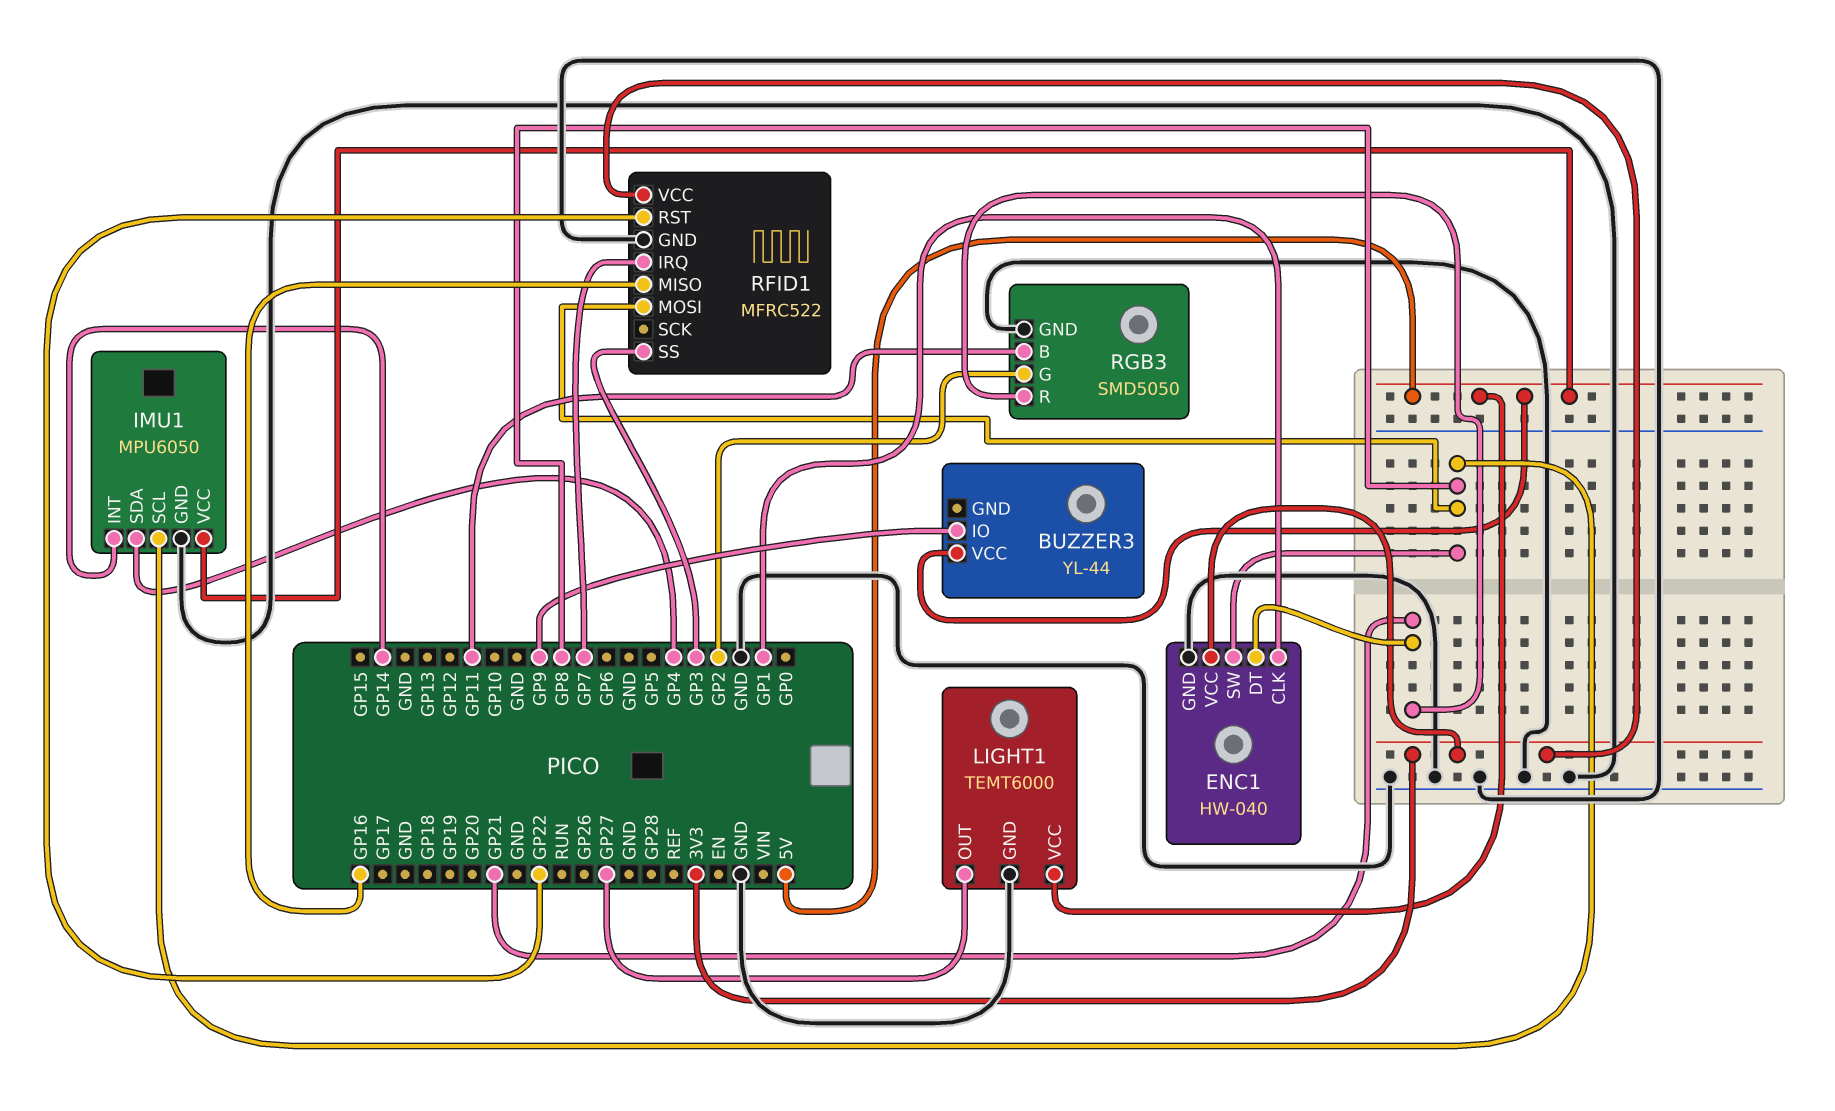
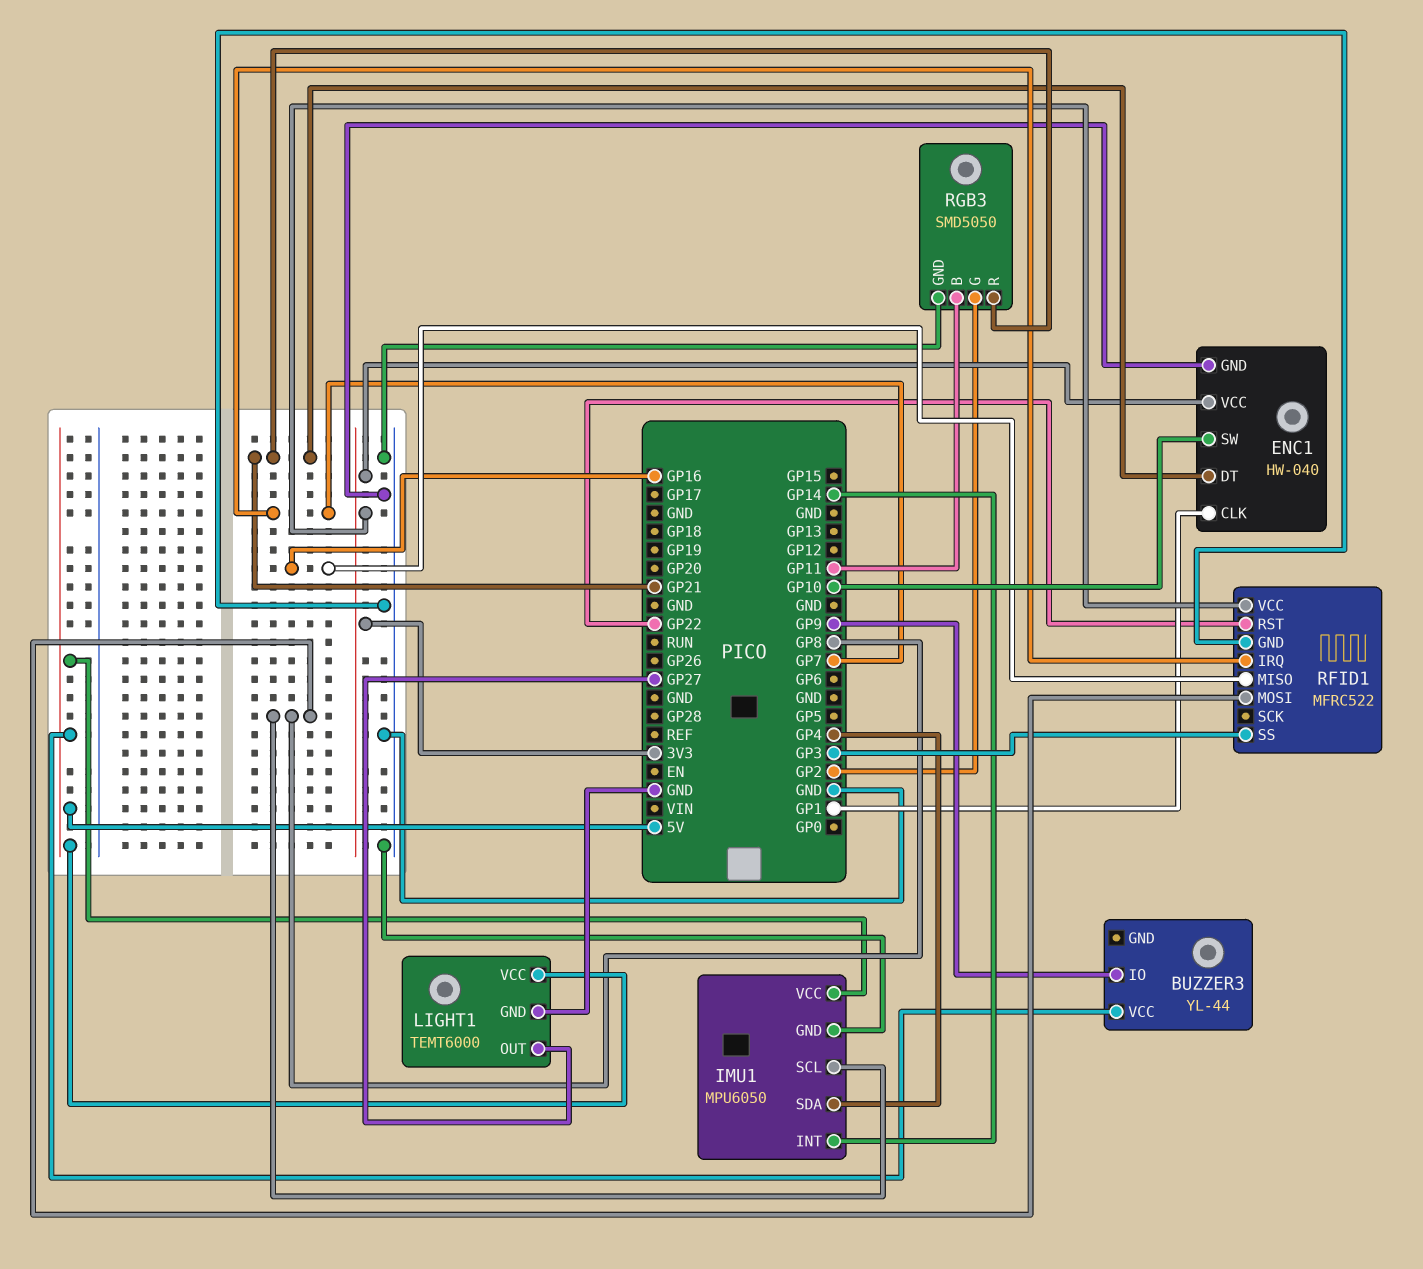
ENC1 pin SW: GP8 -> GP10

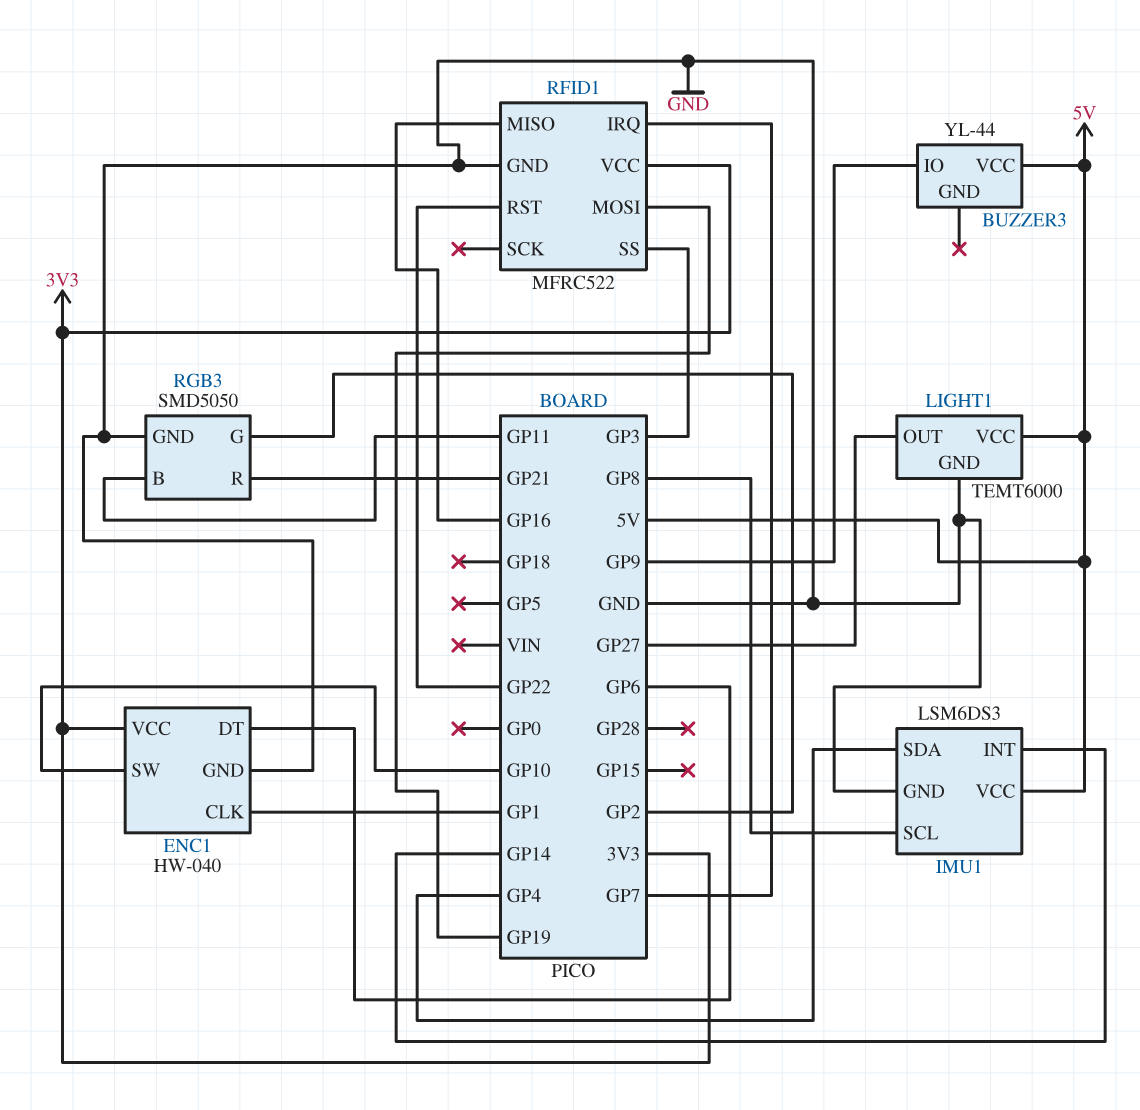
ENC1 pin DT: GP21 -> GP6
IMU1: MPU6050 -> LSM6DS3
RFID1 pin MOSI: GP8 -> GP19

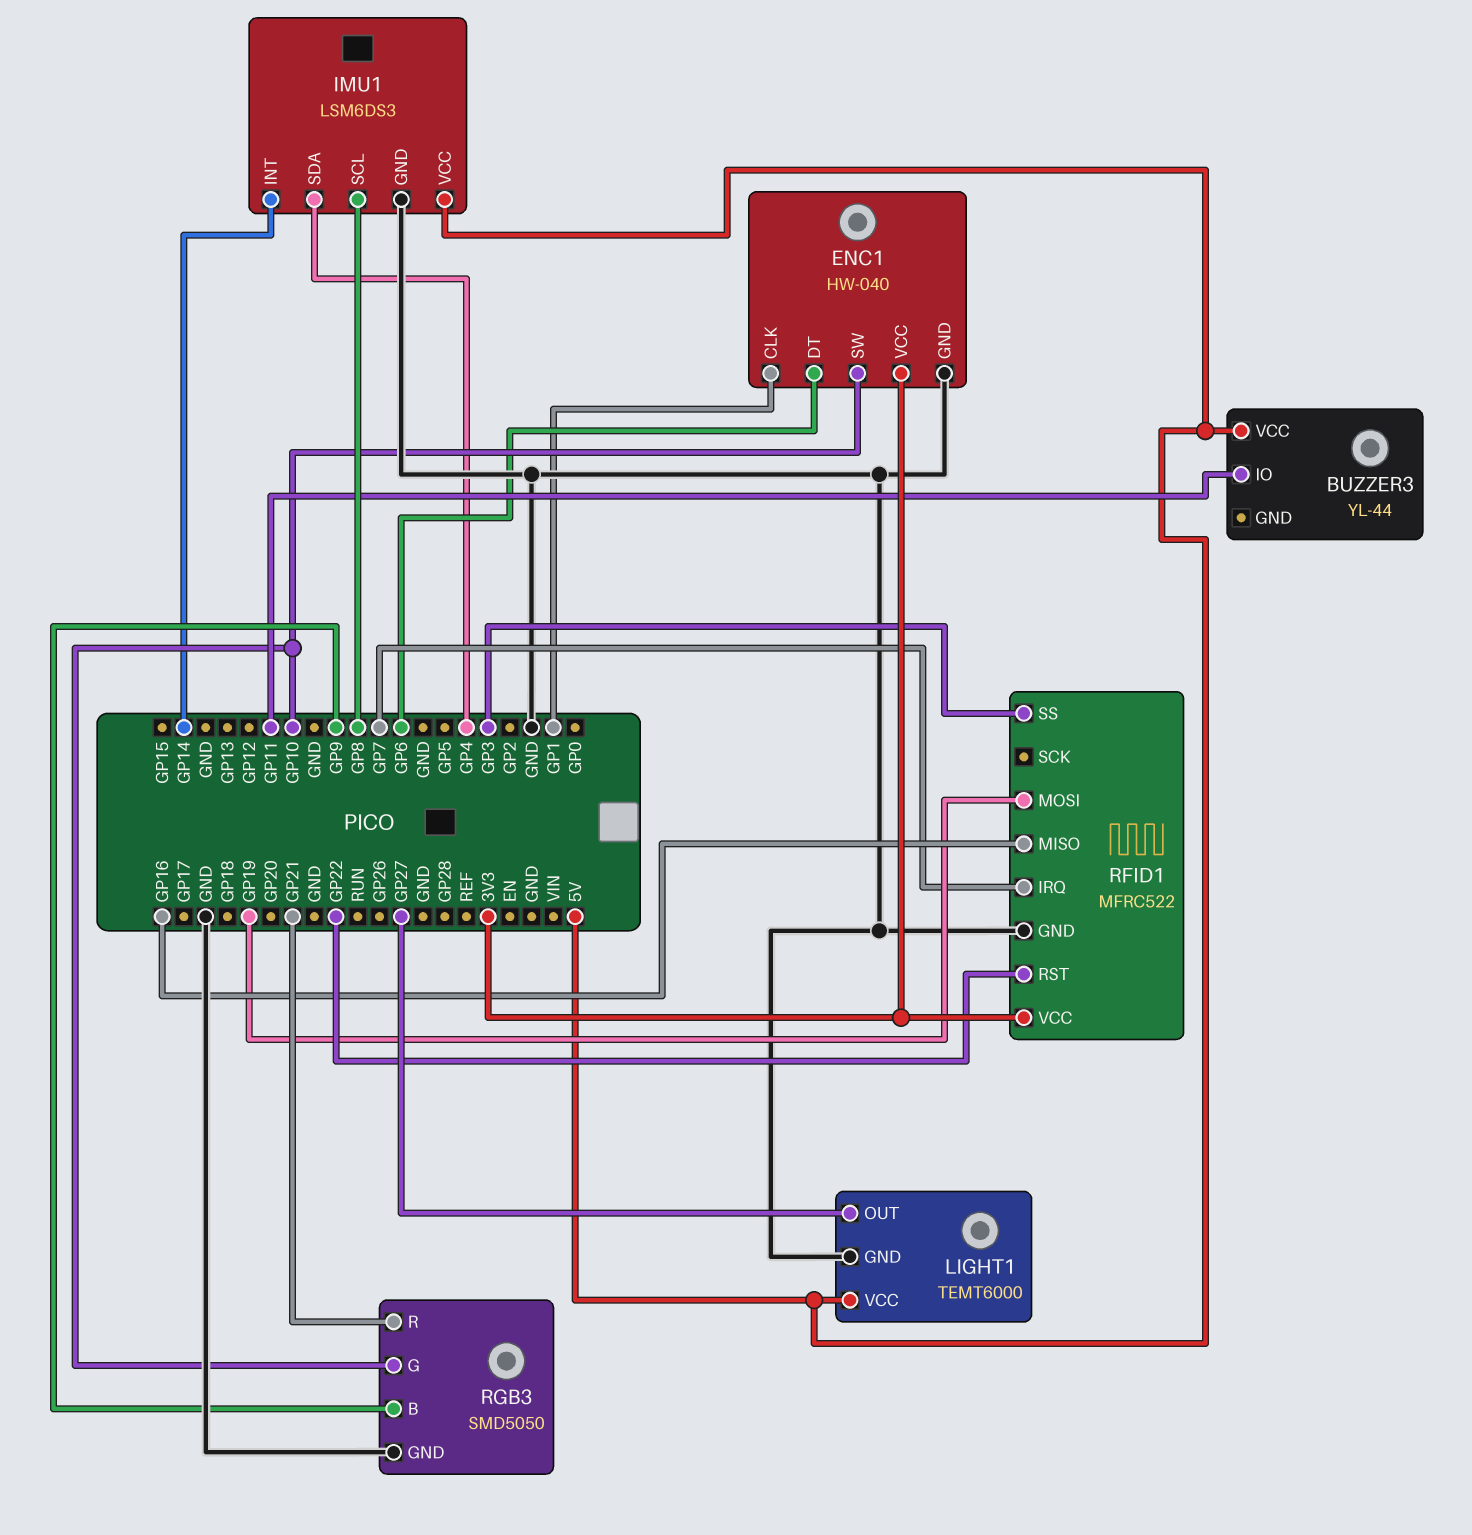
BUZZER3 pin IO: GP9 -> GP11
RGB3 pin B: GP11 -> GP9
RGB3 pin G: GP2 -> GP10

